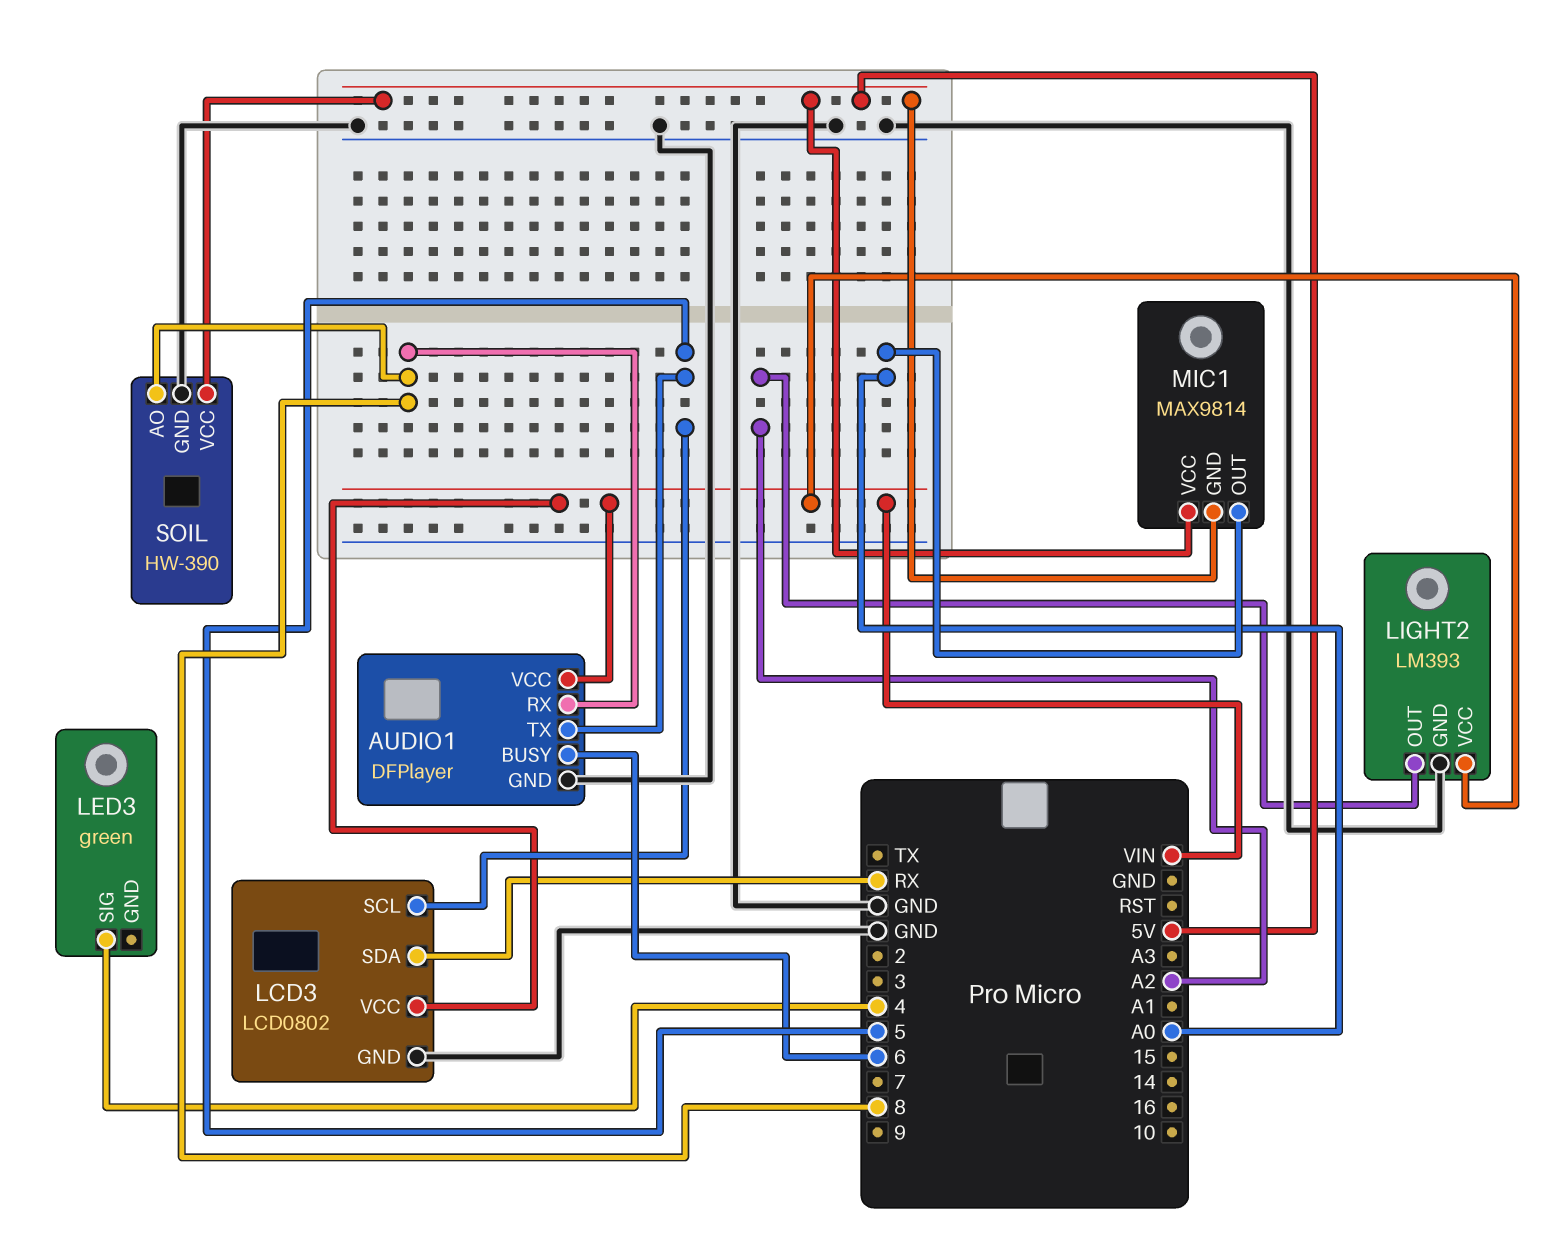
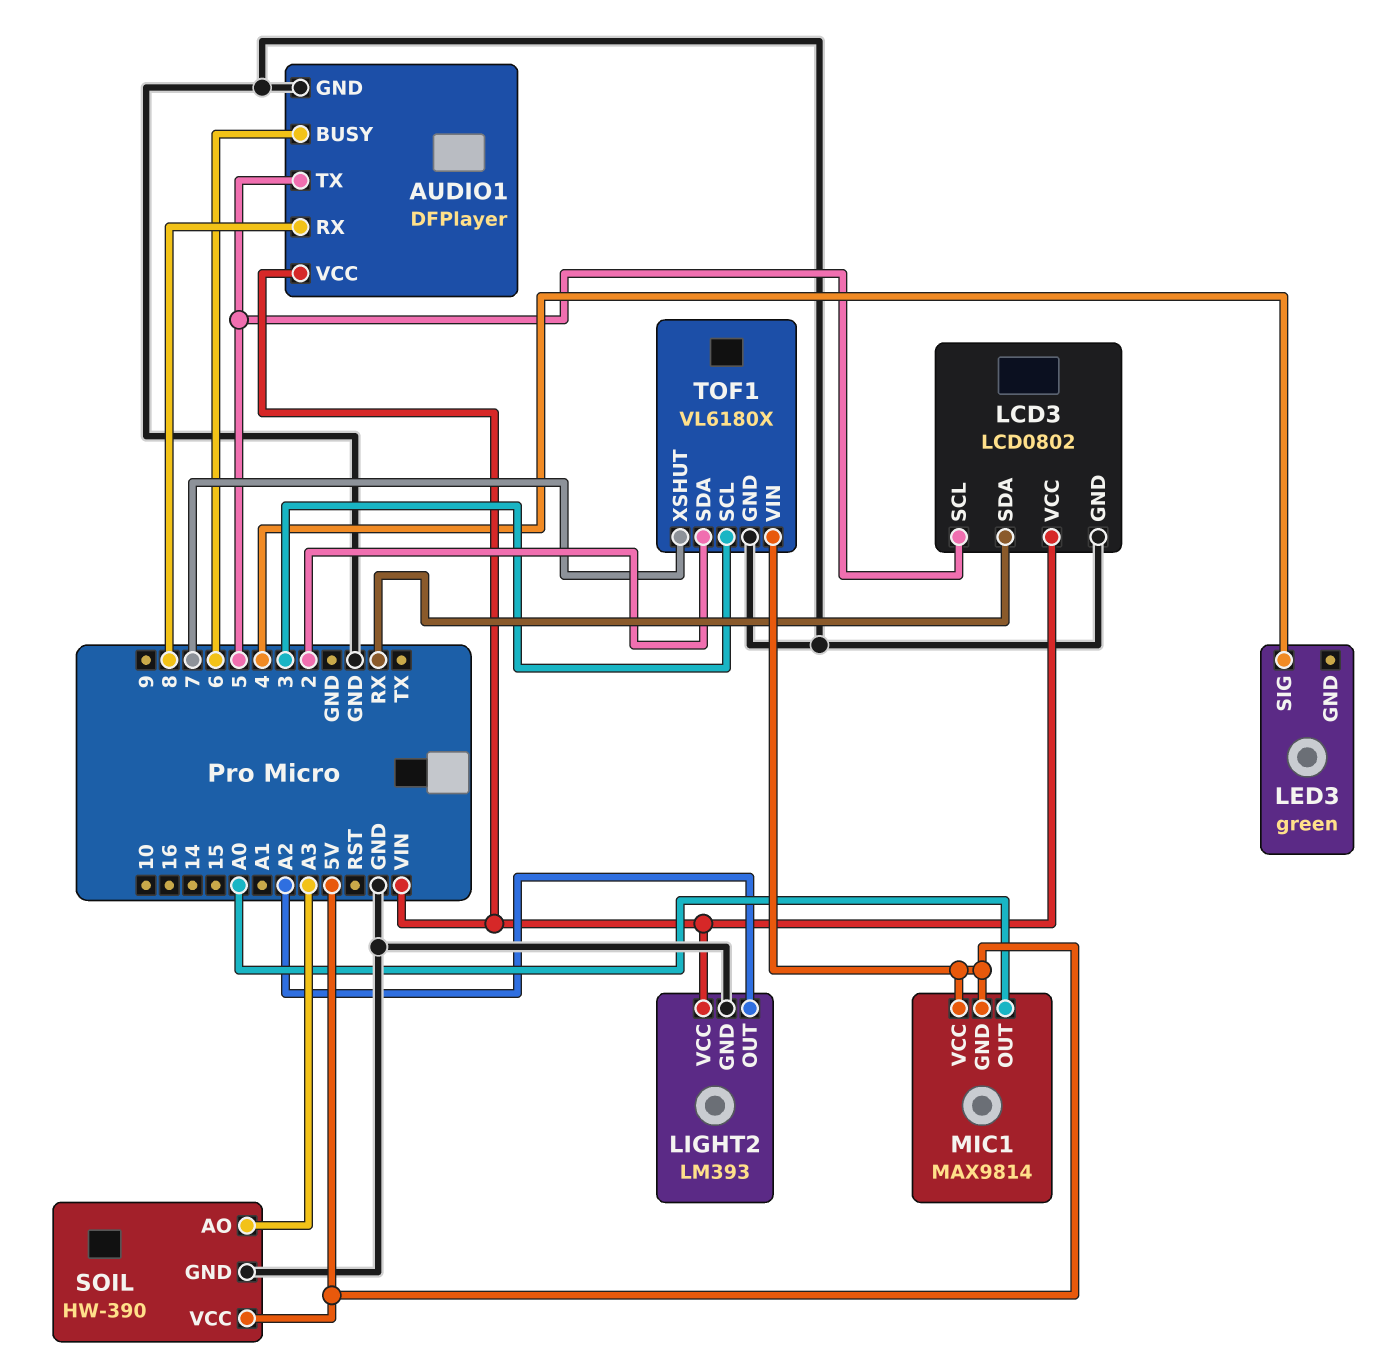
SOIL pin AO: 8 -> A3
TOF1: none -> VL6180X
TOF1 pin GND: none -> GND
TOF1 pin SCL: none -> 3
TOF1 pin SDA: none -> 2
TOF1 pin VIN: none -> 5V
TOF1 pin XSHUT: none -> 7

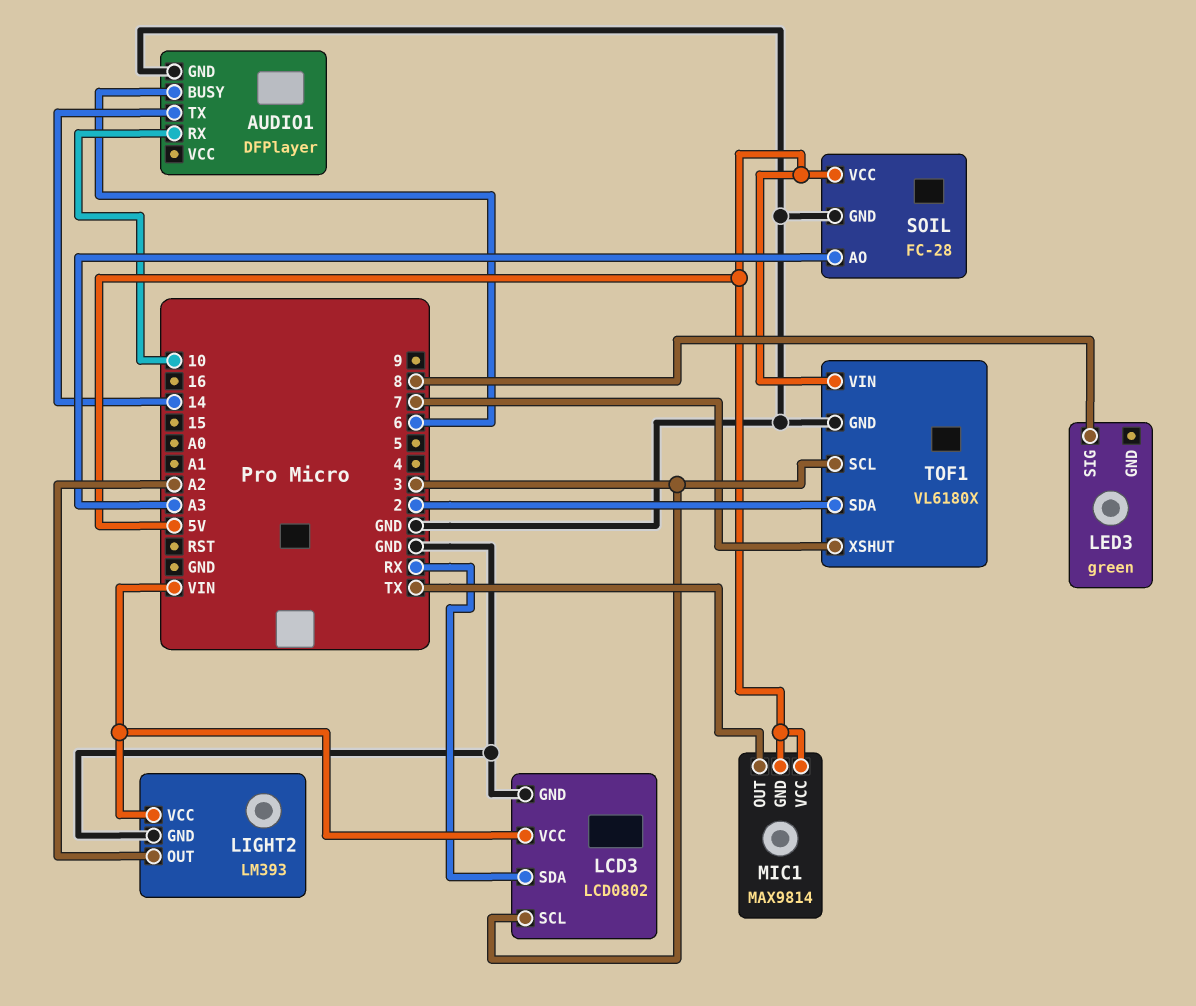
AUDIO1 pin RX: 8 -> 10
AUDIO1 pin TX: 5 -> 14
AUDIO1 pin VCC: VIN -> none
LCD3 pin SCL: 5 -> 3
LED3 pin SIG: 4 -> 8
MIC1 pin OUT: A0 -> TX
SOIL: HW-390 -> FC-28

